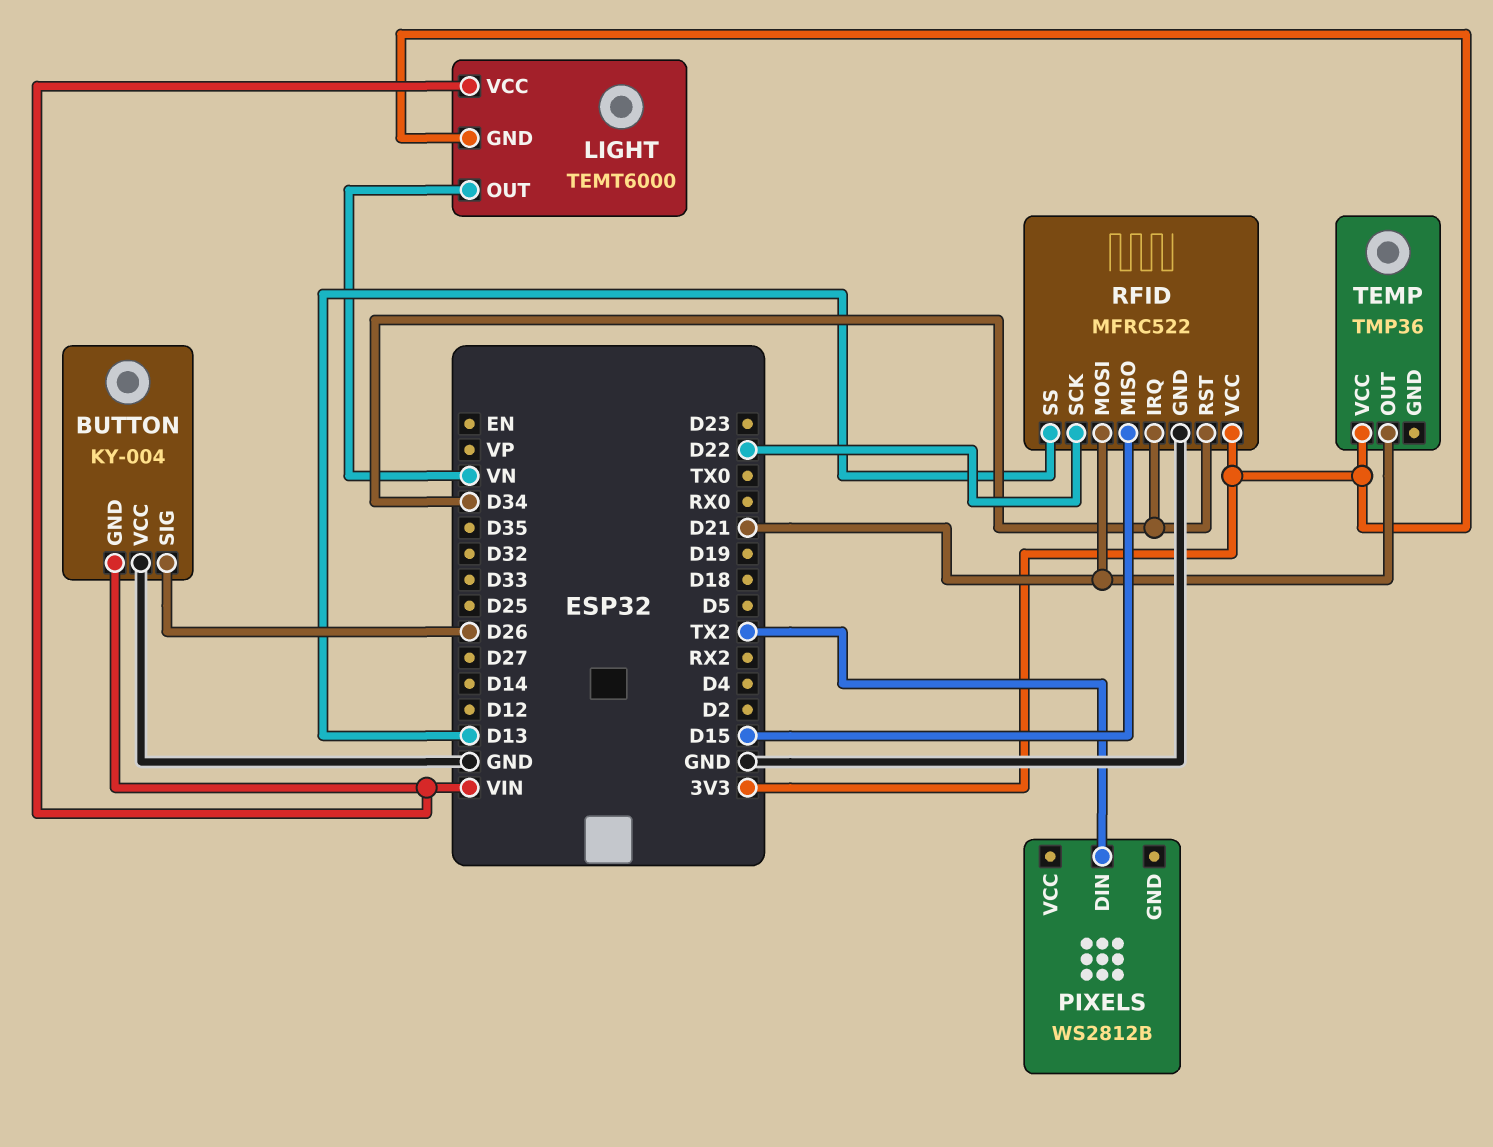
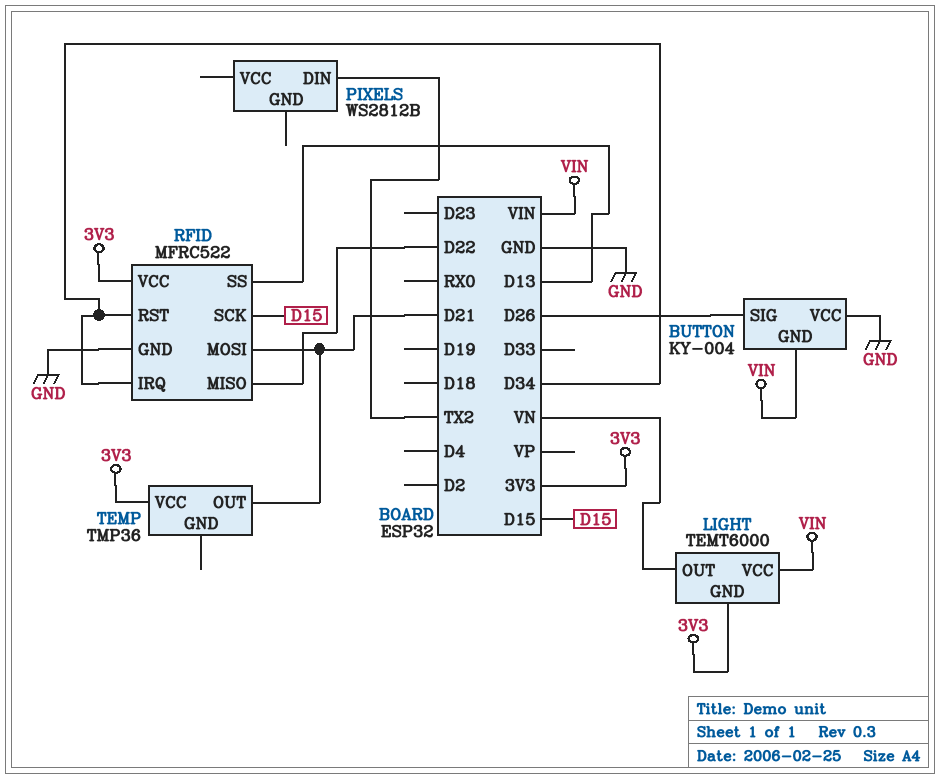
RFID pin MISO: D15 -> D22
RFID pin SCK: D22 -> D15

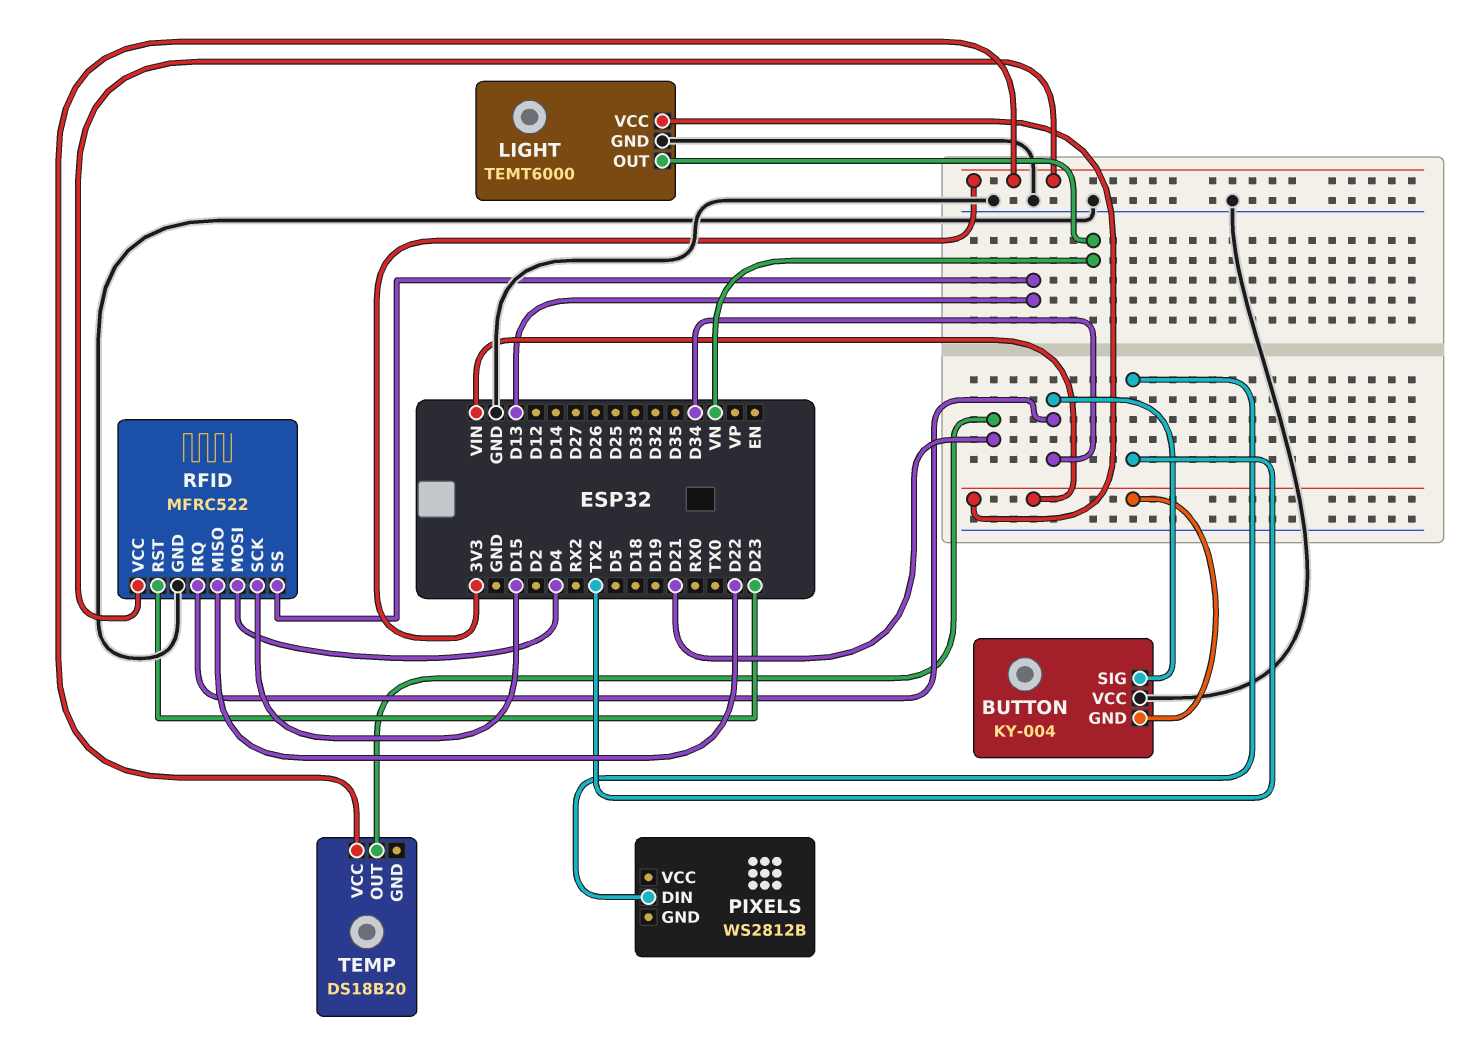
BUTTON pin SIG: D26 -> D34
LIGHT pin GND: 3V3 -> GND
RFID pin MOSI: D21 -> D4
RFID pin RST: D34 -> D23
TEMP: TMP36 -> DS18B20

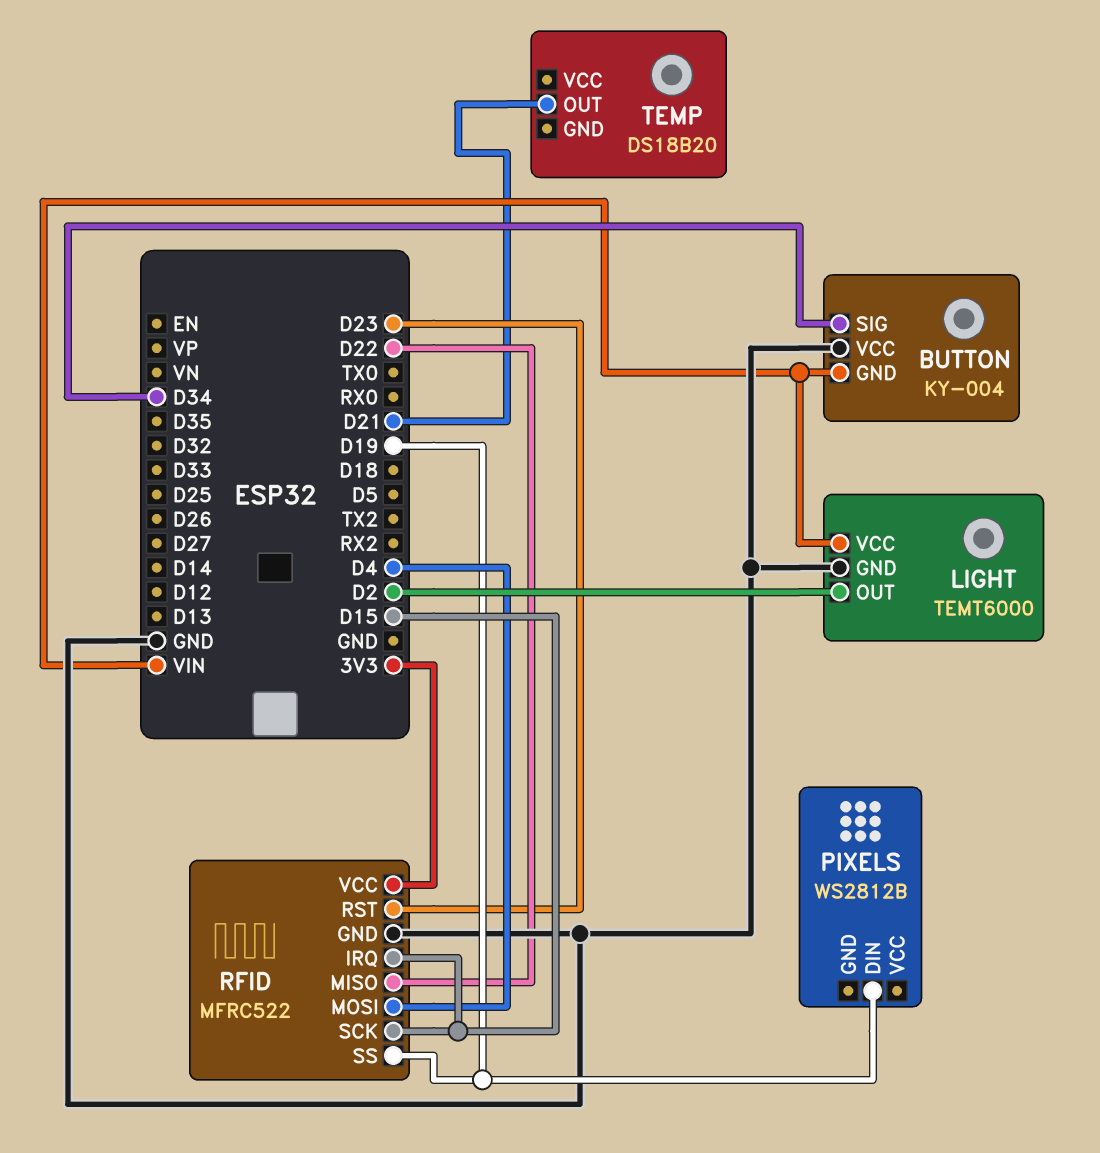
LIGHT pin OUT: VN -> D2
PIXELS pin DIN: TX2 -> D19
RFID pin IRQ: D34 -> D15
RFID pin SS: D13 -> D19
TEMP pin VCC: 3V3 -> none

